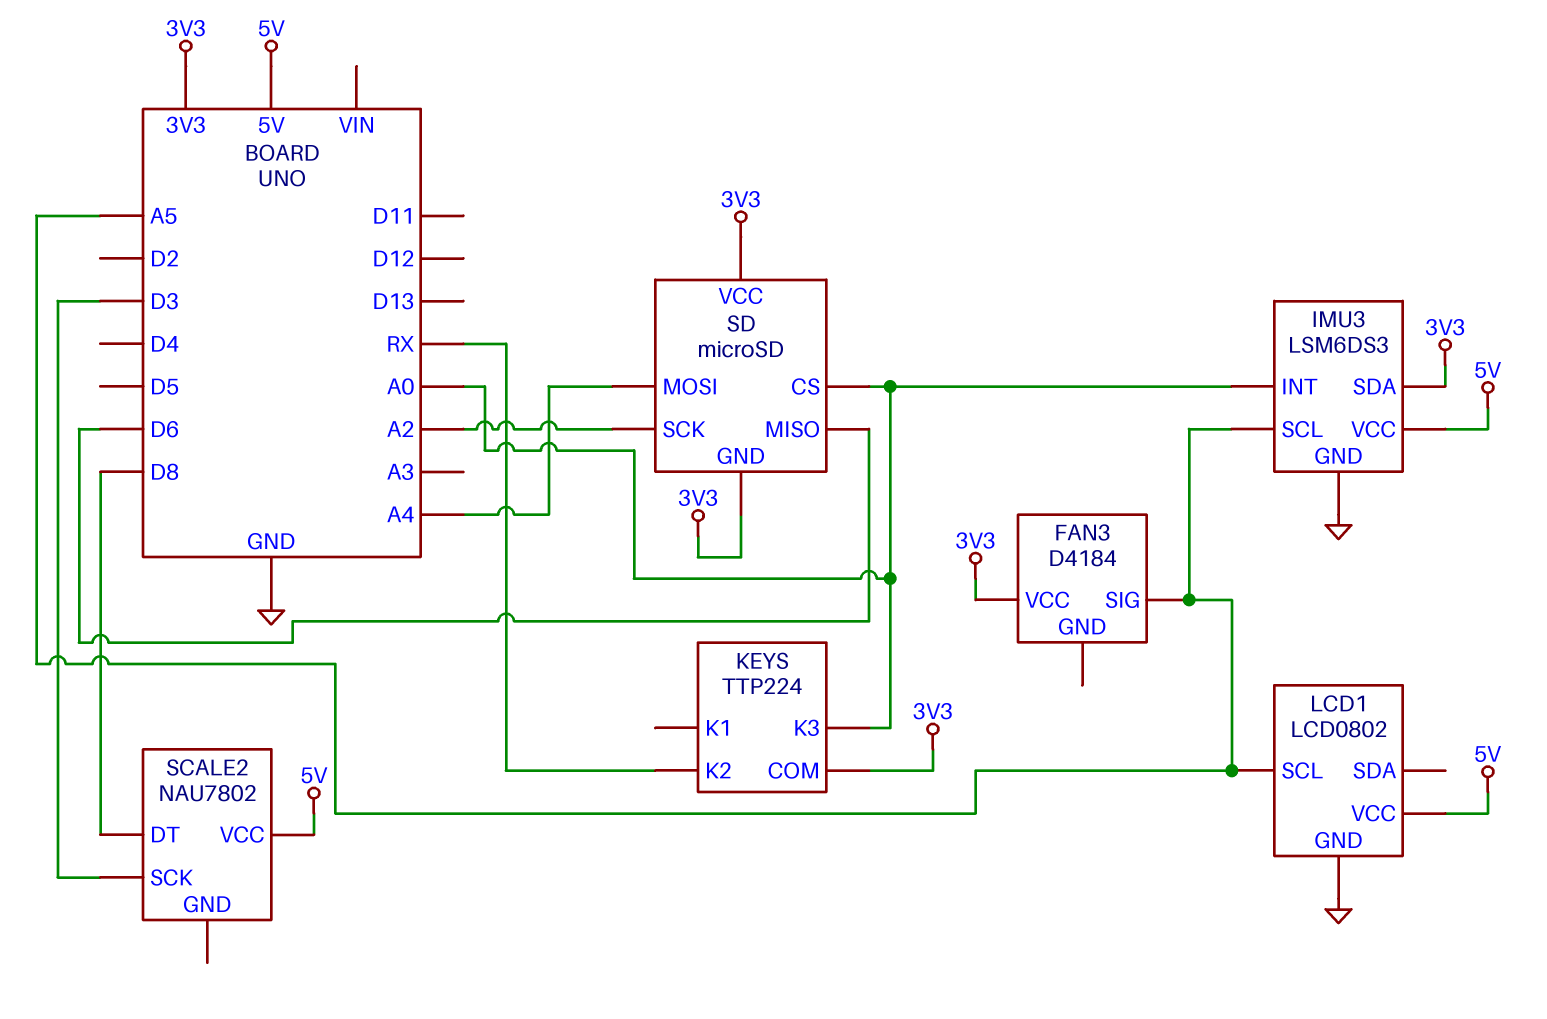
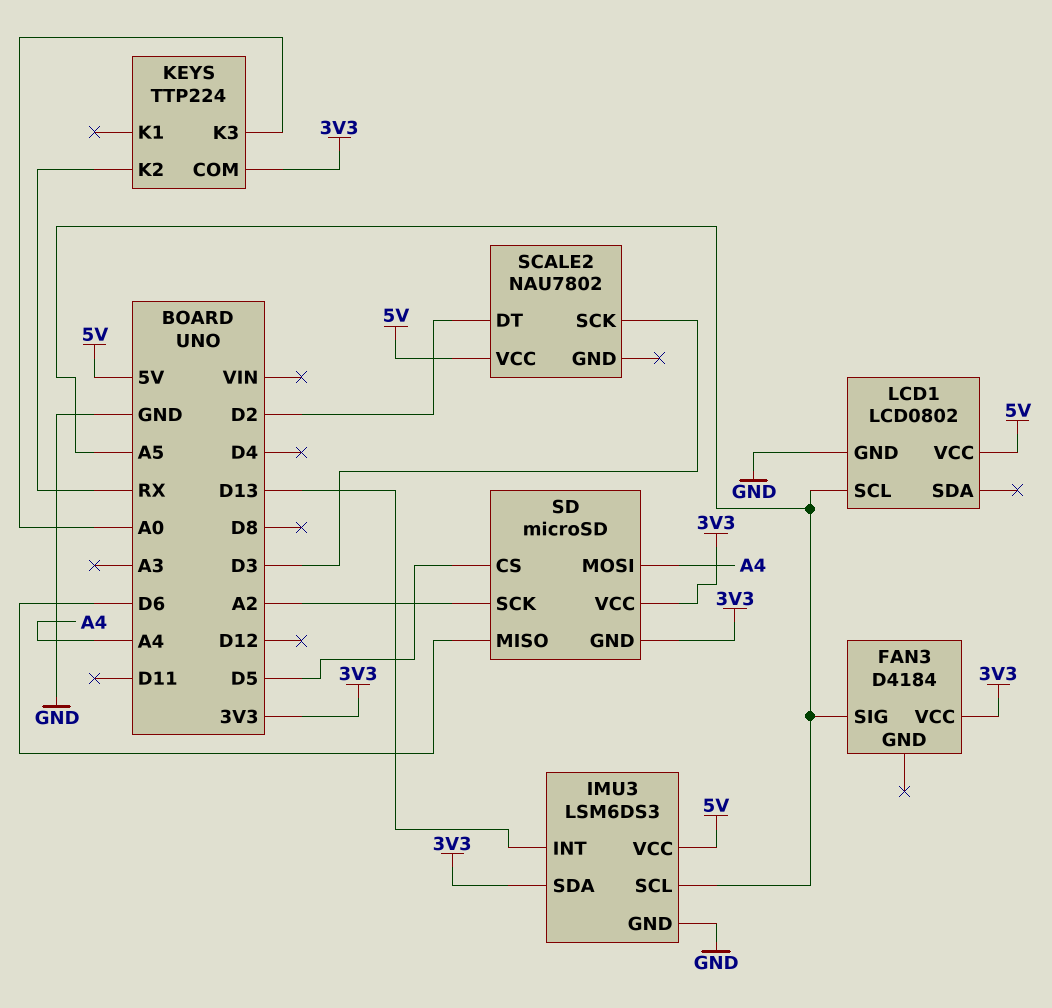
IMU3 pin INT: A0 -> D13
SCALE2 pin DT: D8 -> D2
SD pin CS: A0 -> D5

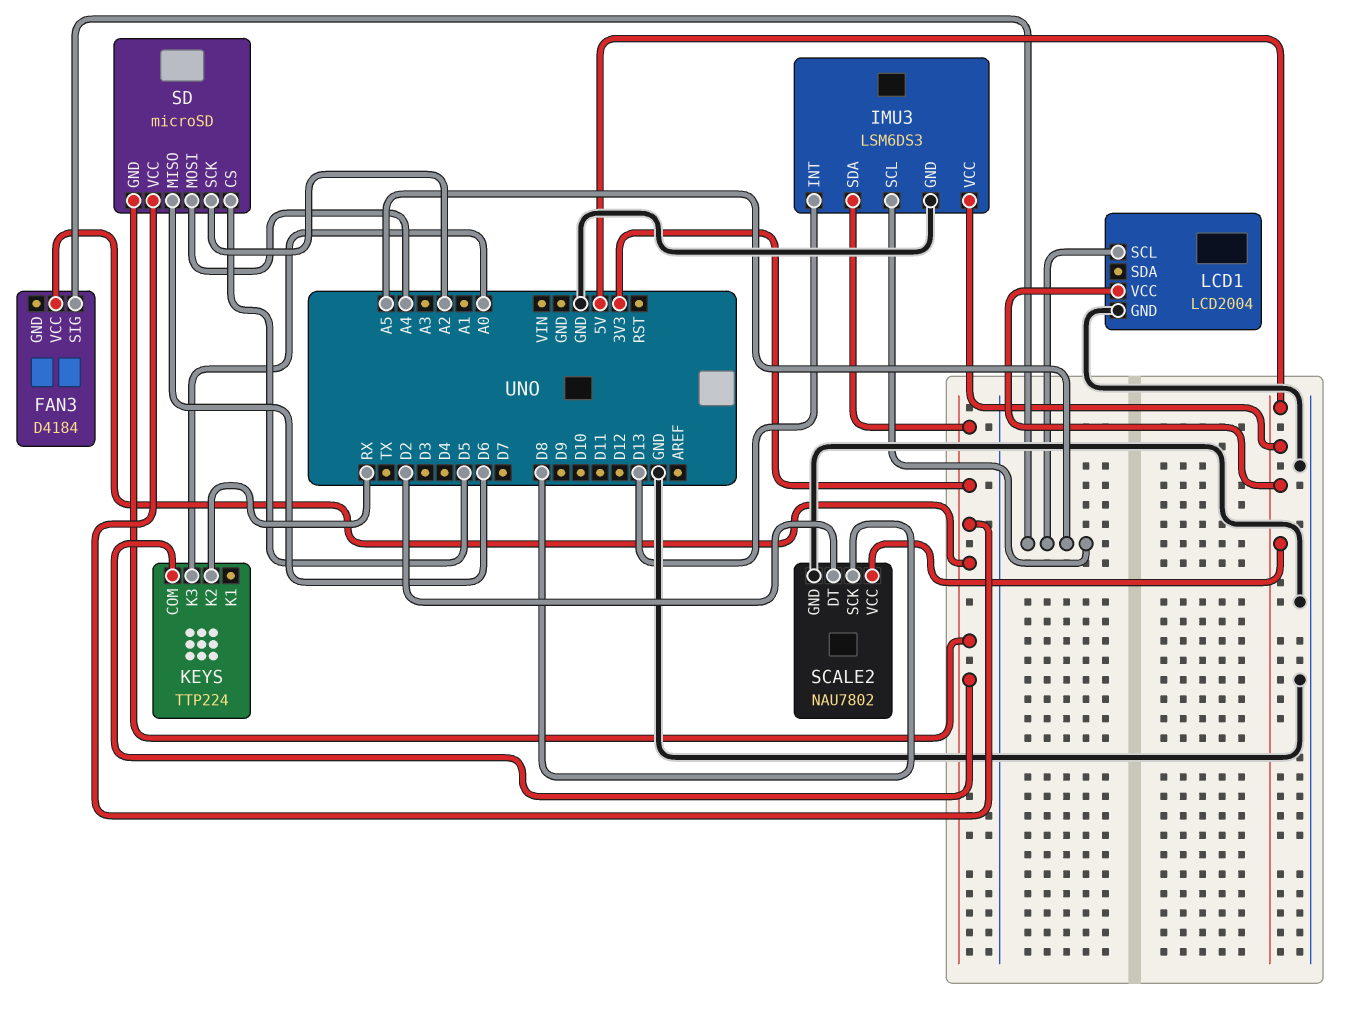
LCD1: LCD0802 -> LCD2004
SCALE2 pin GND: none -> GND
SCALE2 pin SCK: D3 -> D8

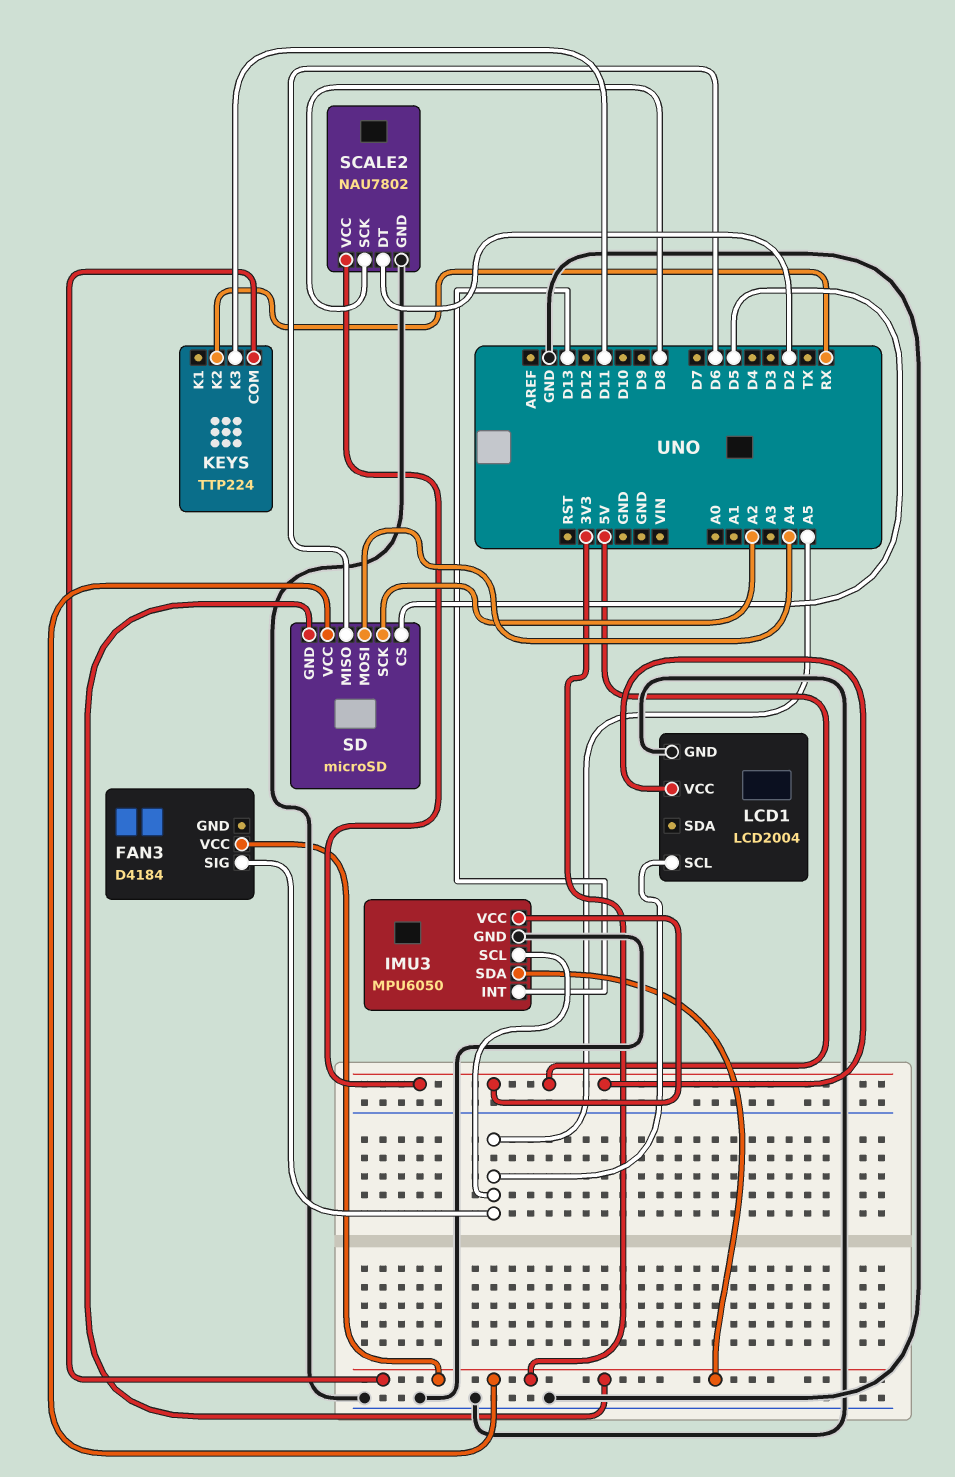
IMU3: LSM6DS3 -> MPU6050
KEYS pin K3: A0 -> D11

